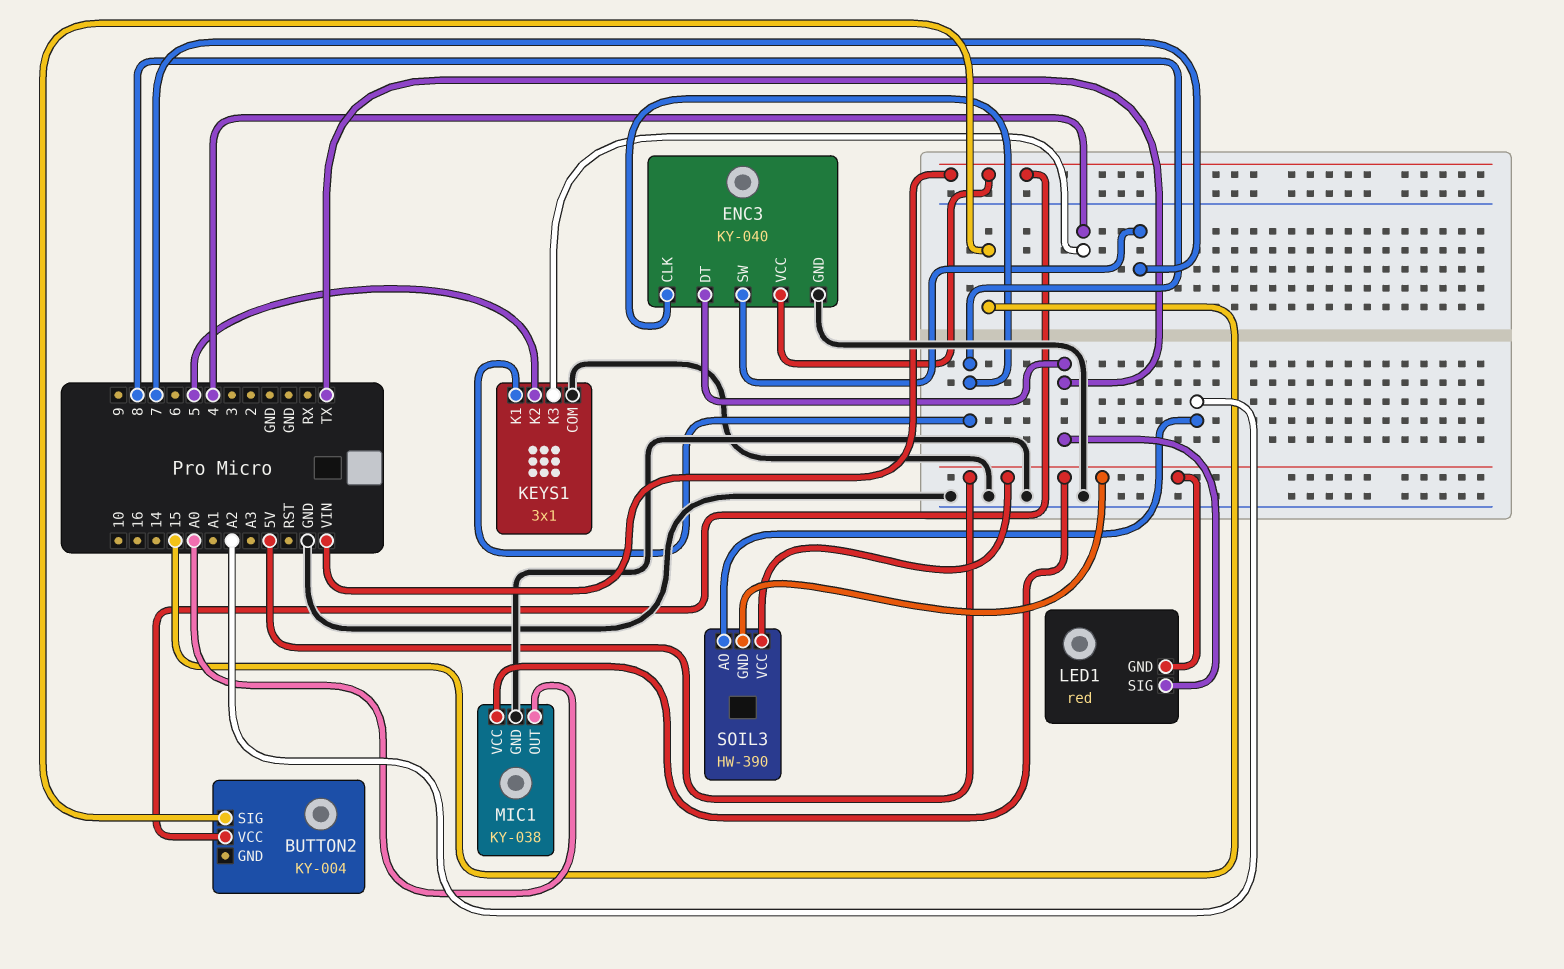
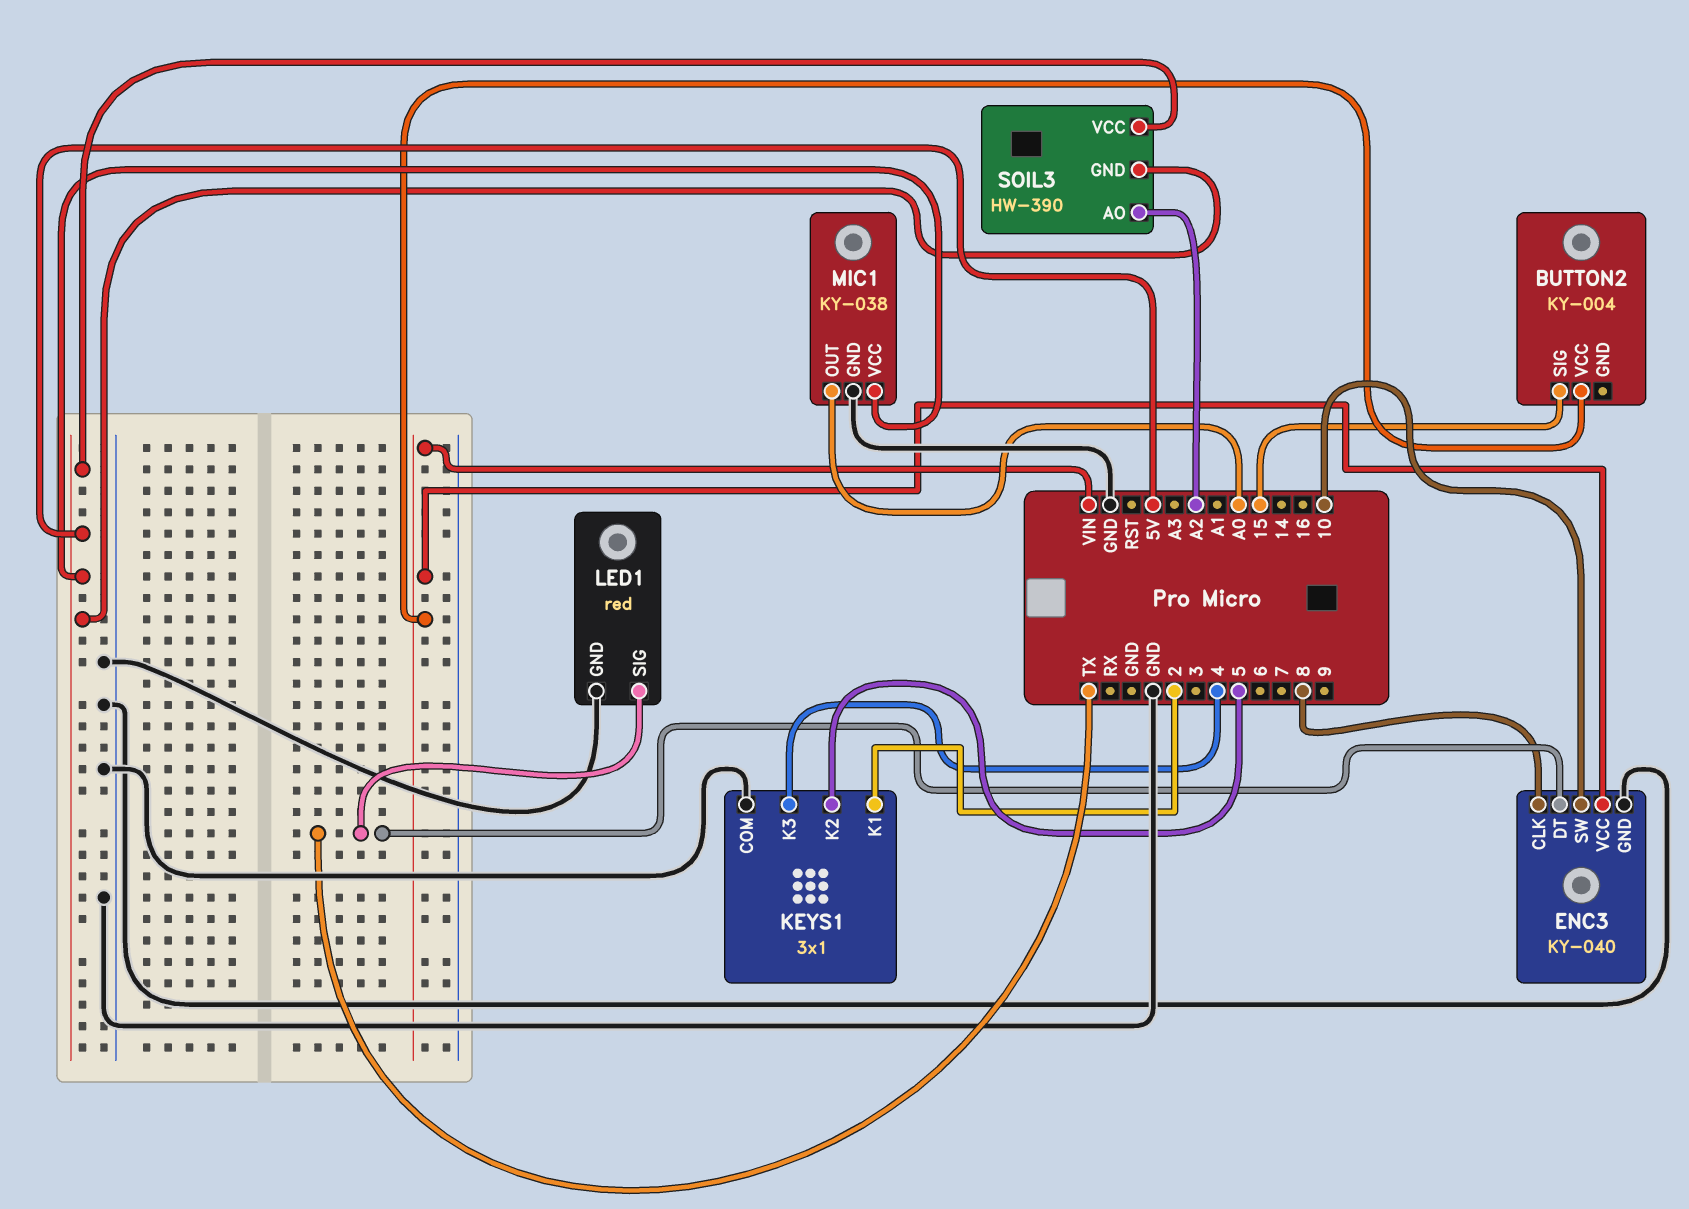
ENC3 pin SW: 7 -> 10
KEYS1 pin K1: 8 -> 2
LED1 pin GND: 5V -> GND

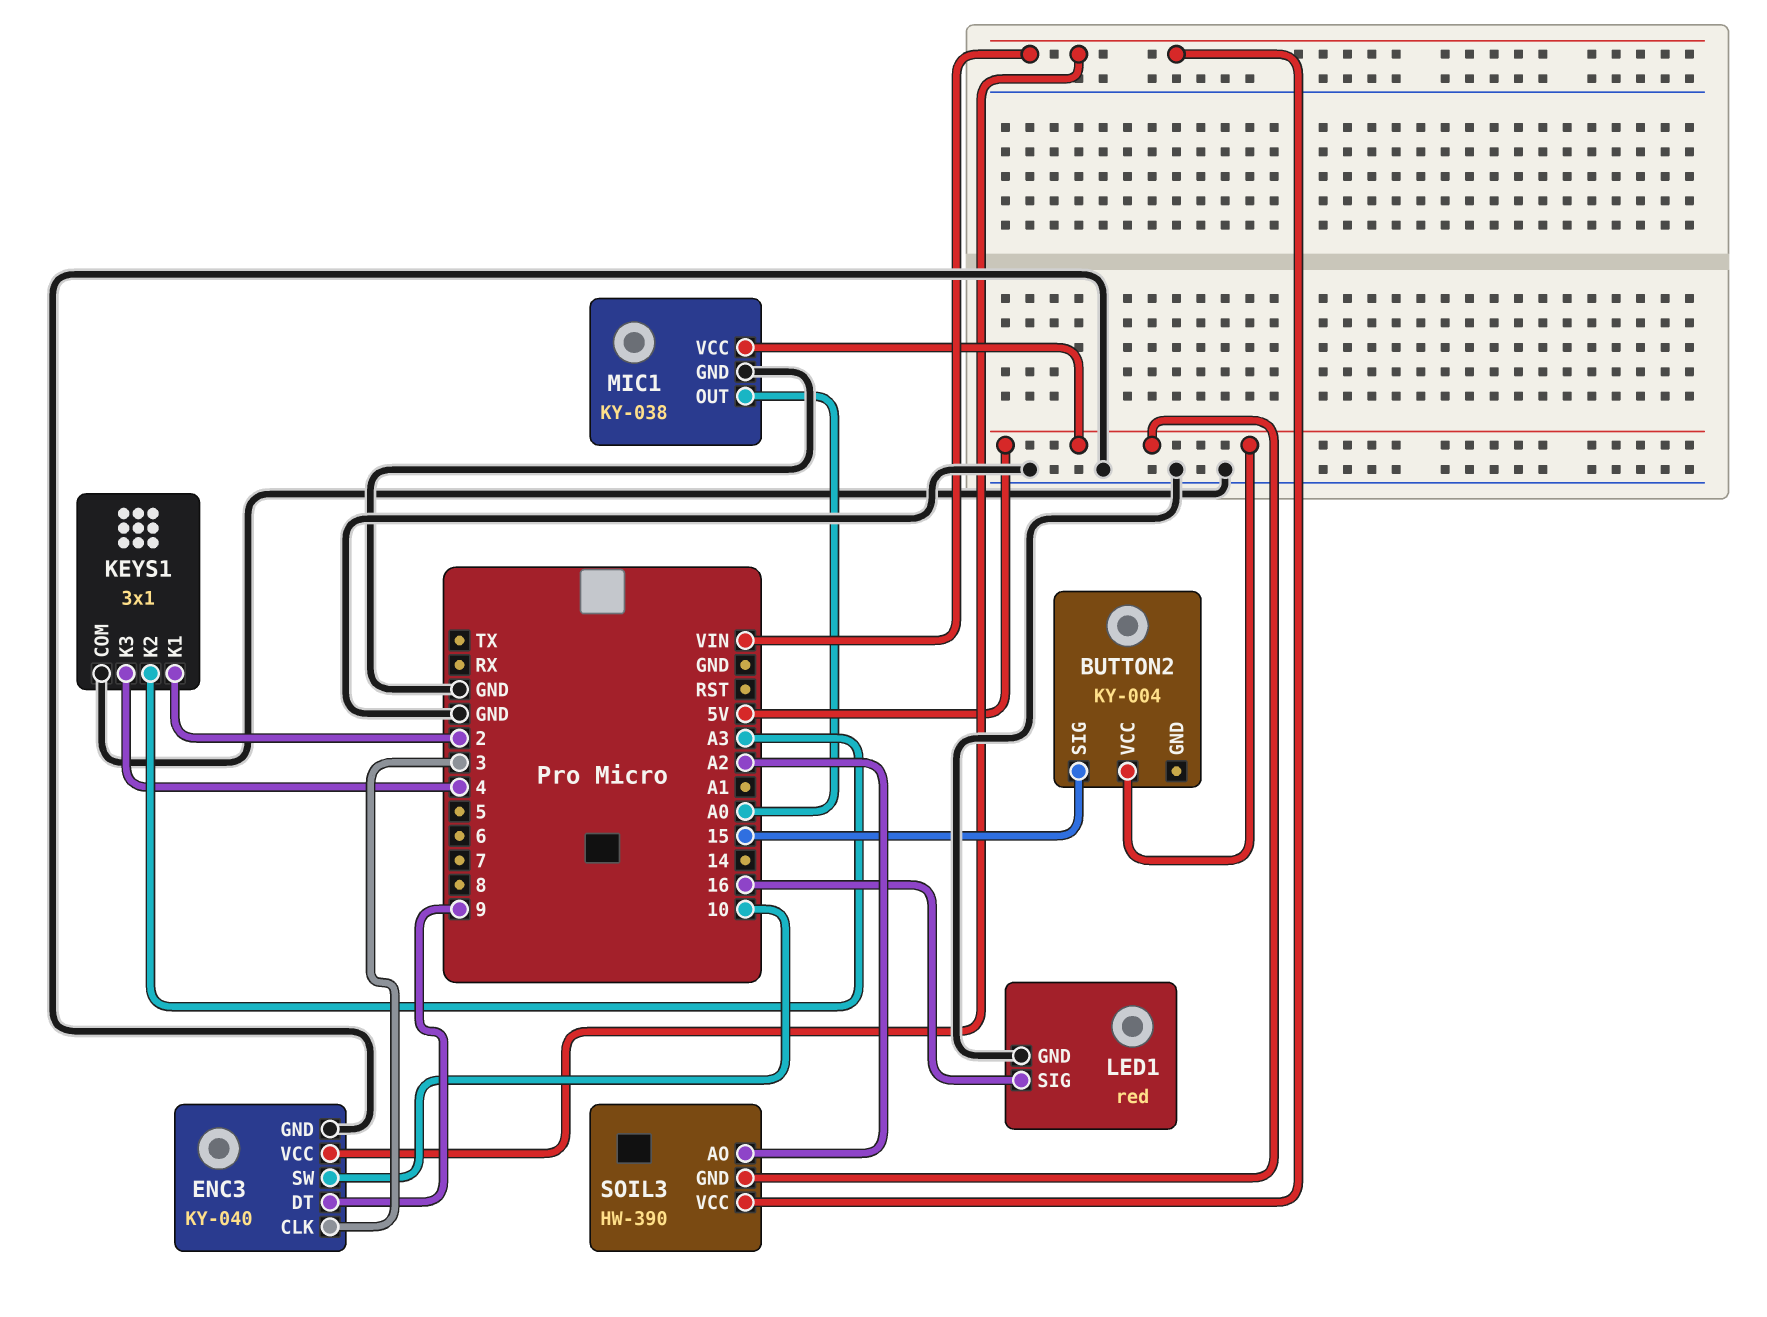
BUTTON2 pin VCC: VIN -> 5V
ENC3 pin CLK: 8 -> 3
ENC3 pin DT: TX -> 9
KEYS1 pin K2: 5 -> A3
LED1 pin SIG: TX -> 16
SOIL3 pin VCC: 5V -> VIN

